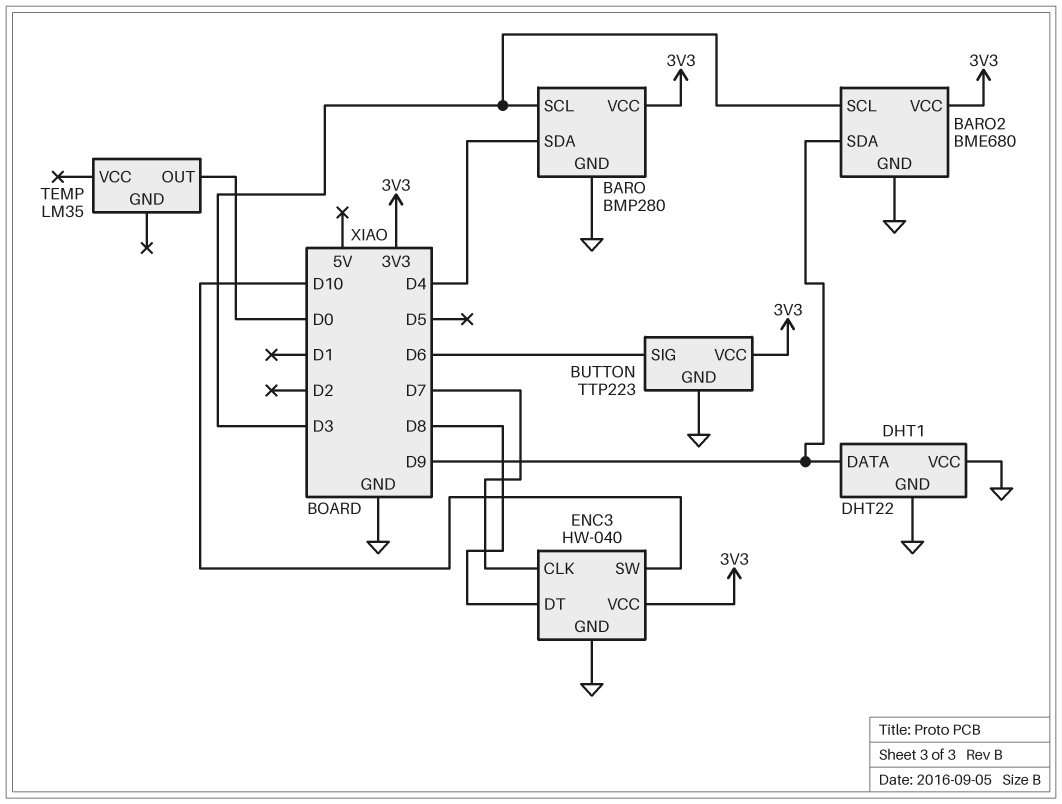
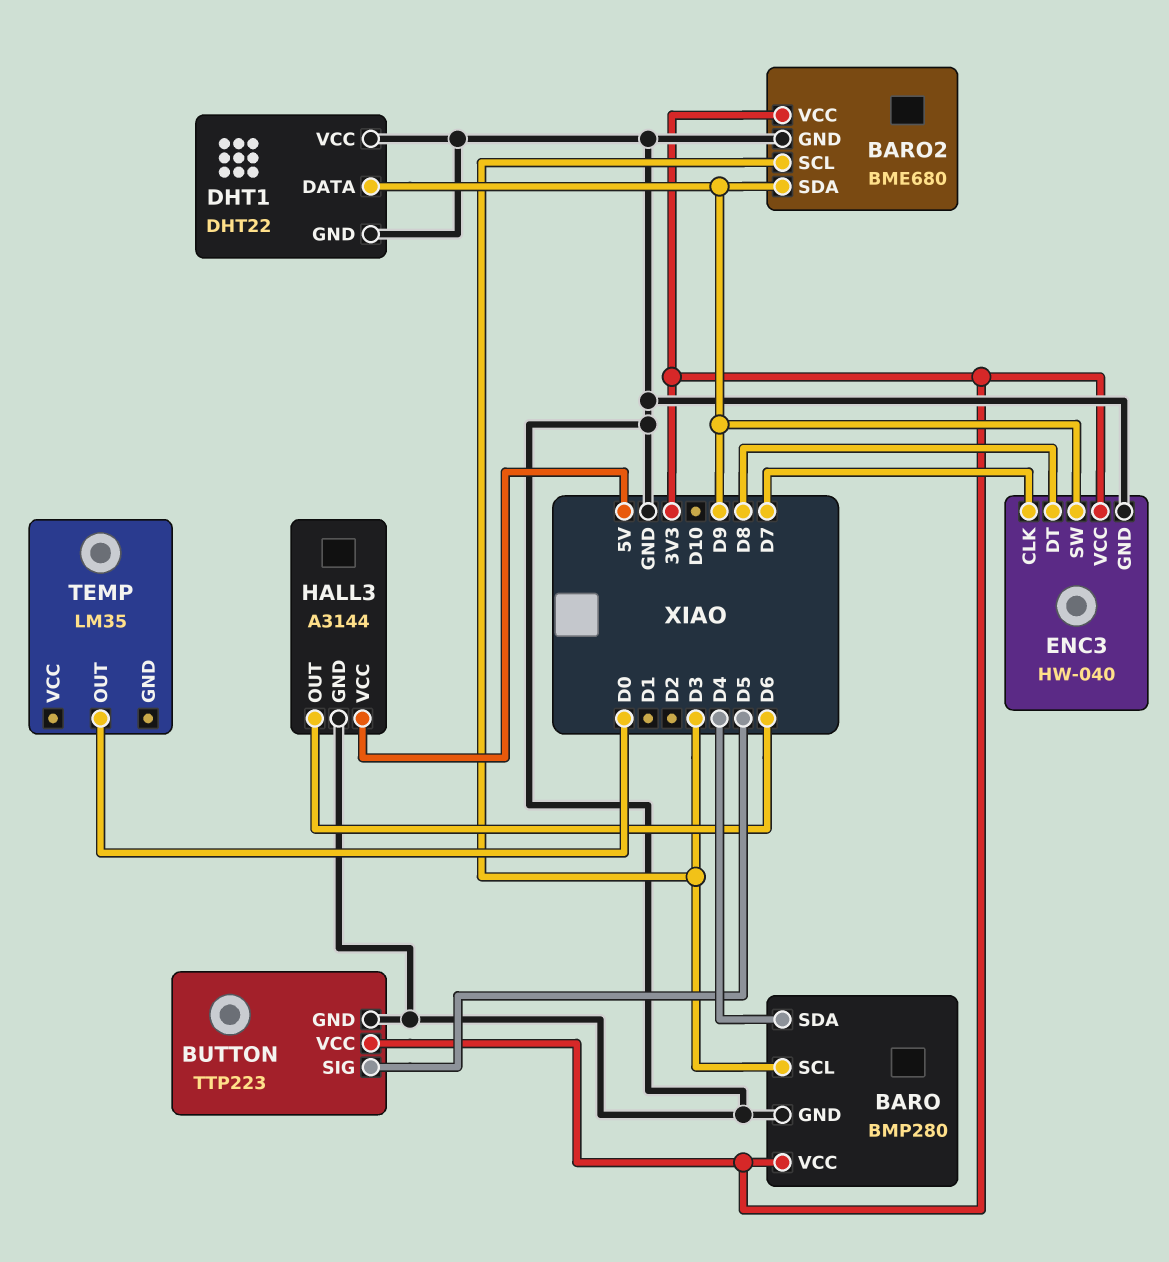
BUTTON pin SIG: D6 -> D5
ENC3 pin SW: D10 -> D9
HALL3: none -> A3144
HALL3 pin GND: none -> GND
HALL3 pin OUT: none -> D6
HALL3 pin VCC: none -> 5V

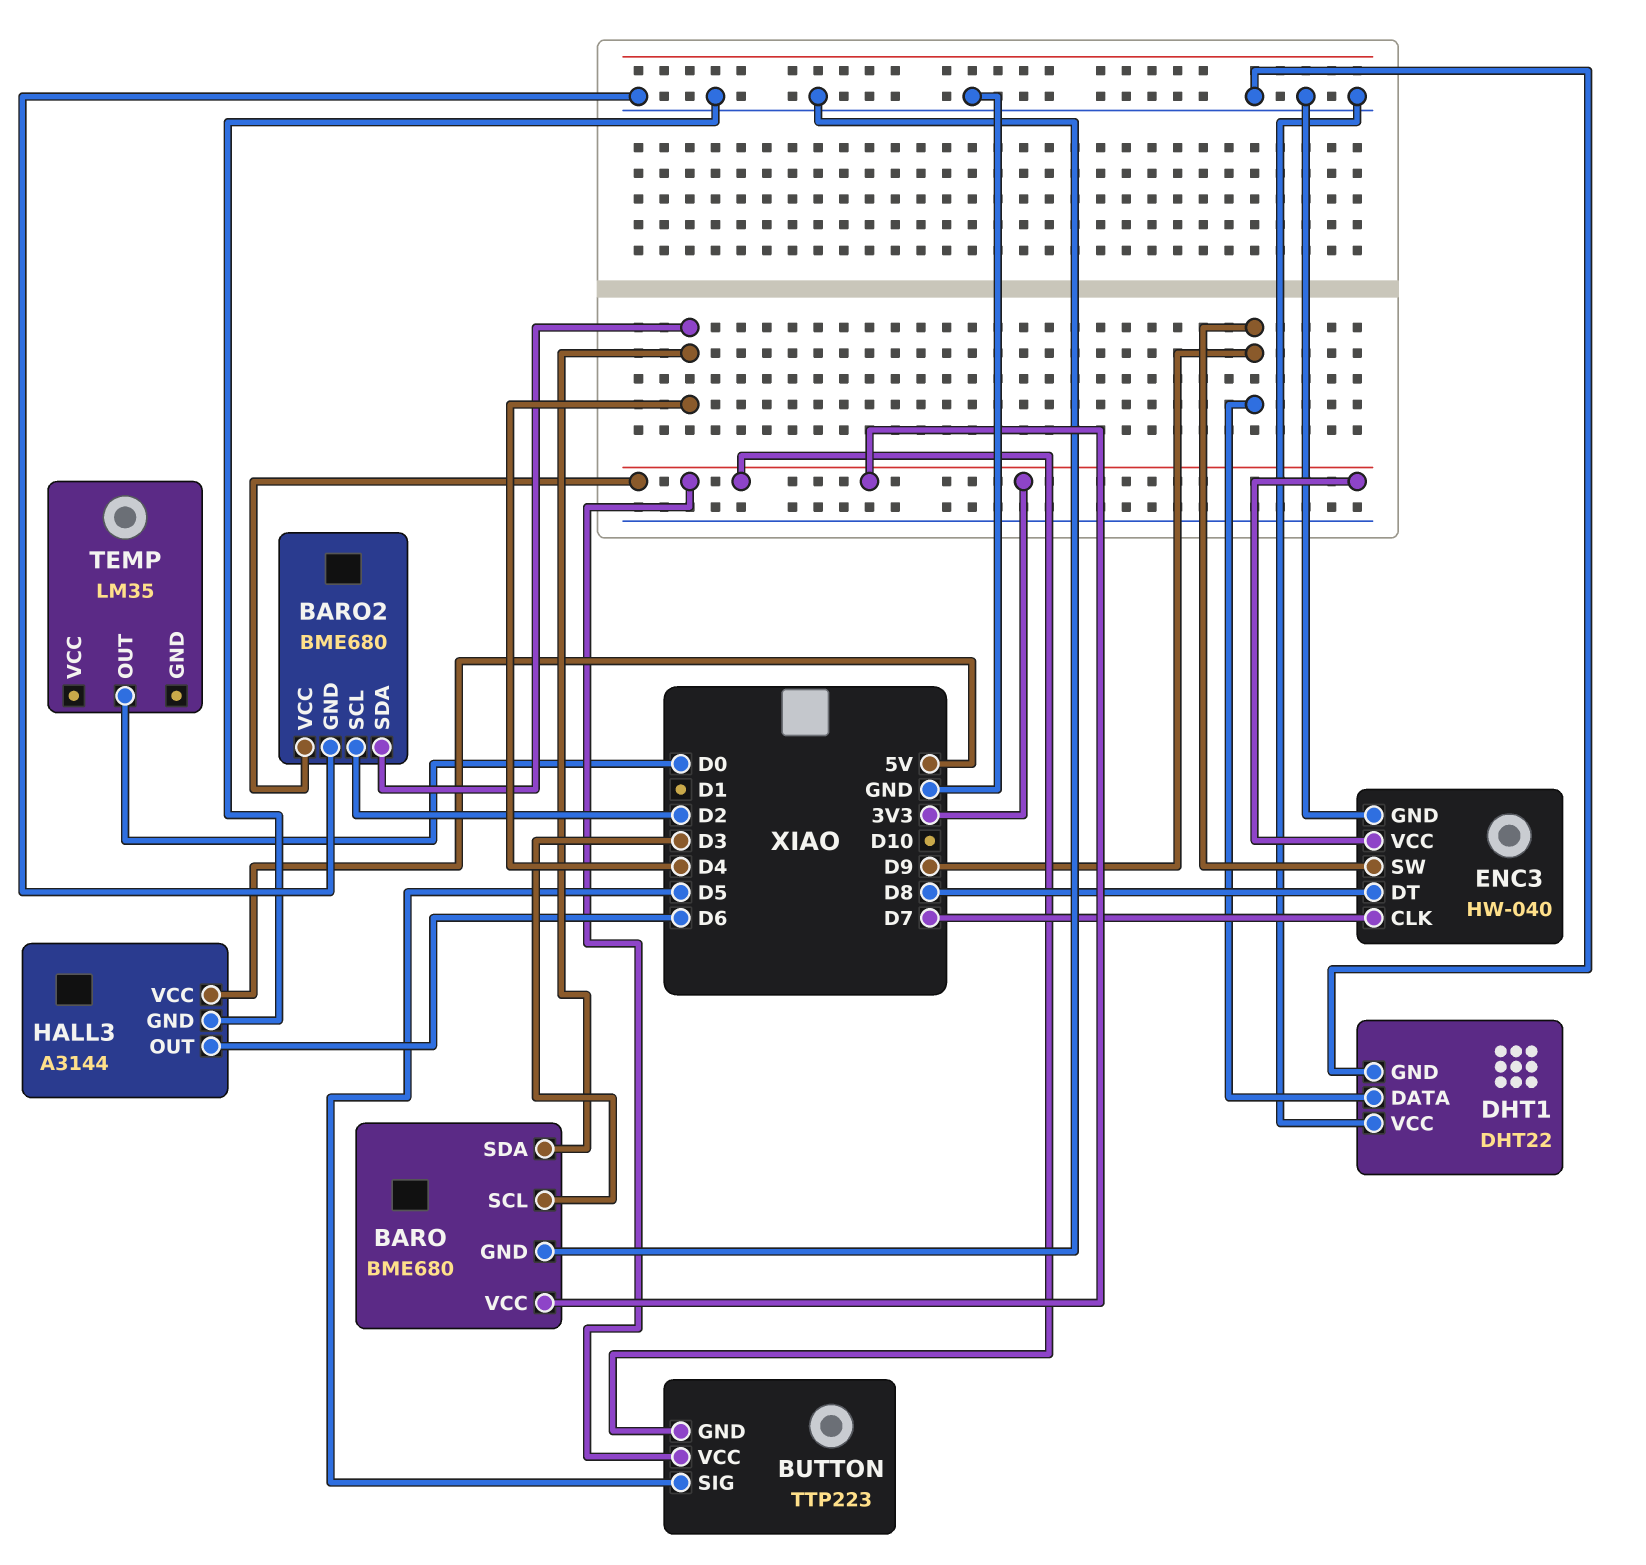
BARO: BMP280 -> BME680
BARO2 pin SCL: D3 -> D2
BARO2 pin SDA: D9 -> D4
BUTTON pin GND: GND -> 3V3

